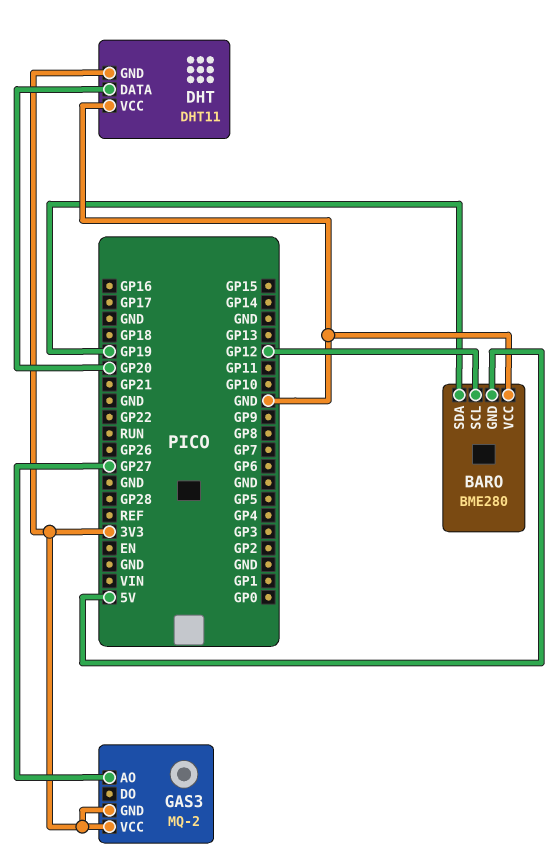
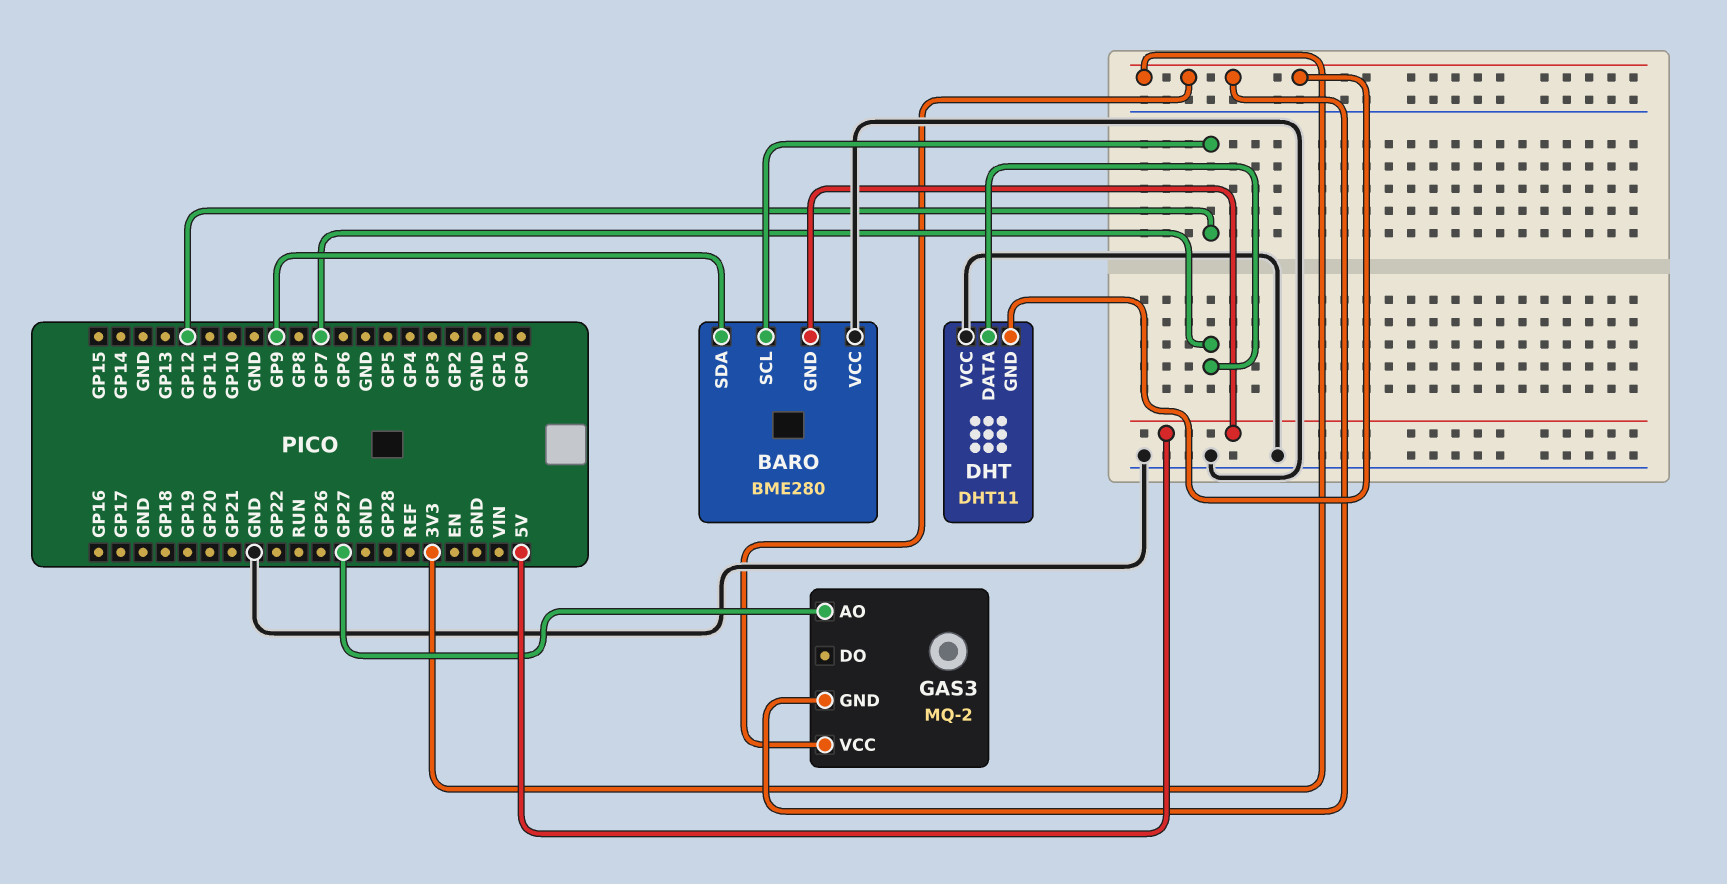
BARO pin SDA: GP19 -> GP9
DHT pin DATA: GP20 -> GP7

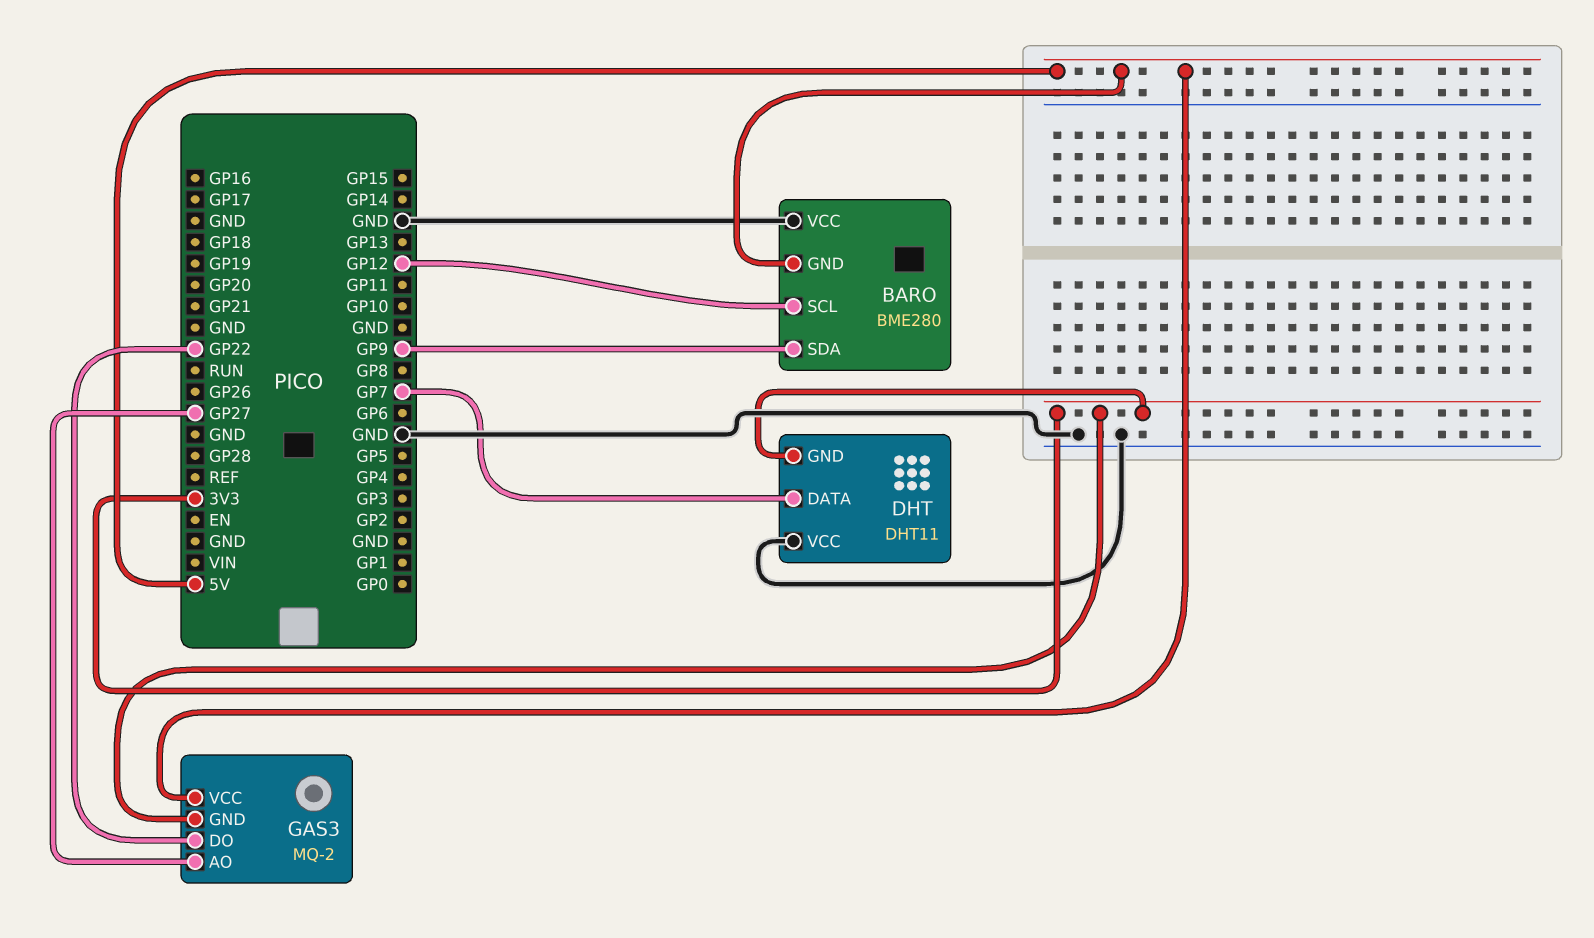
GAS3 pin DO: none -> GP22
GAS3 pin VCC: 3V3 -> 5V

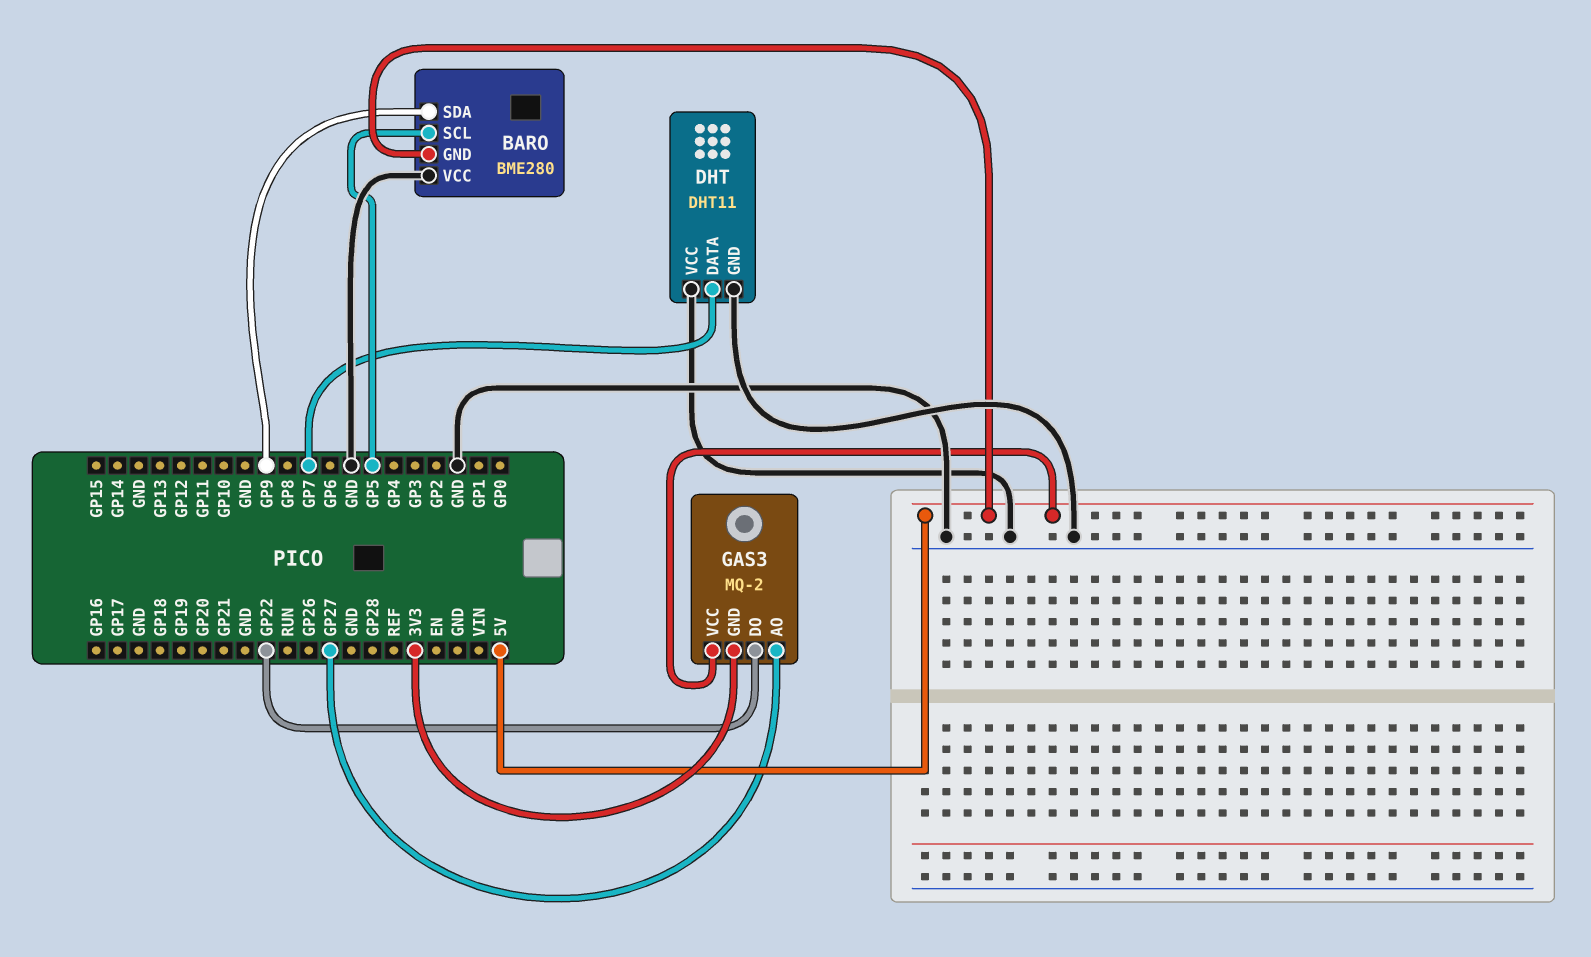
BARO pin SCL: GP12 -> GP5
DHT pin GND: 3V3 -> GND

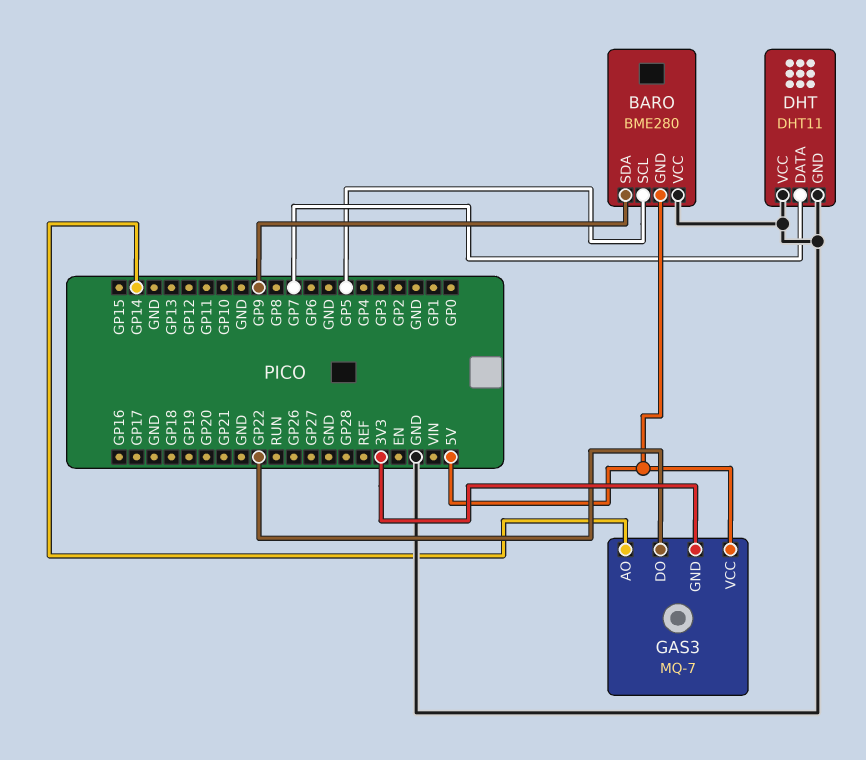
GAS3: MQ-2 -> MQ-7
GAS3 pin AO: GP27 -> GP14

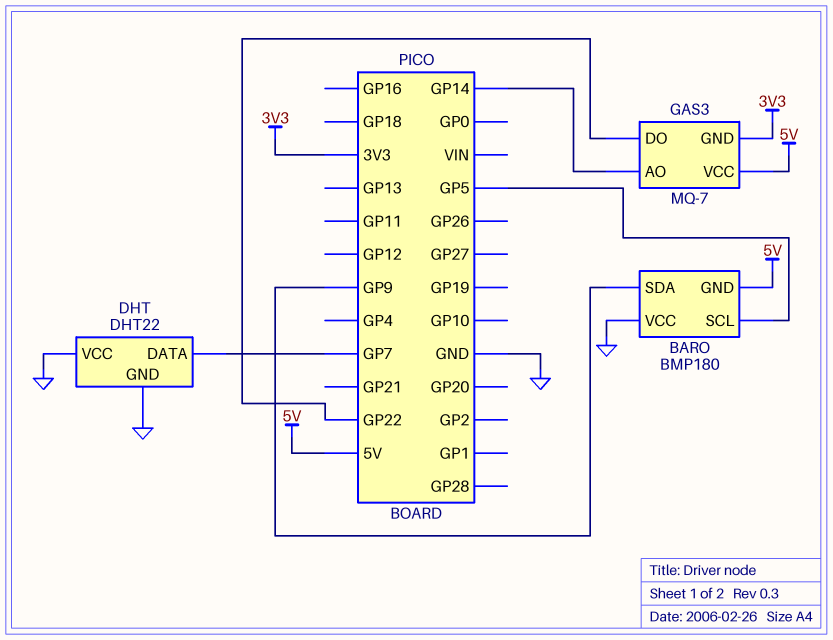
BARO: BME280 -> BMP180
DHT: DHT11 -> DHT22

